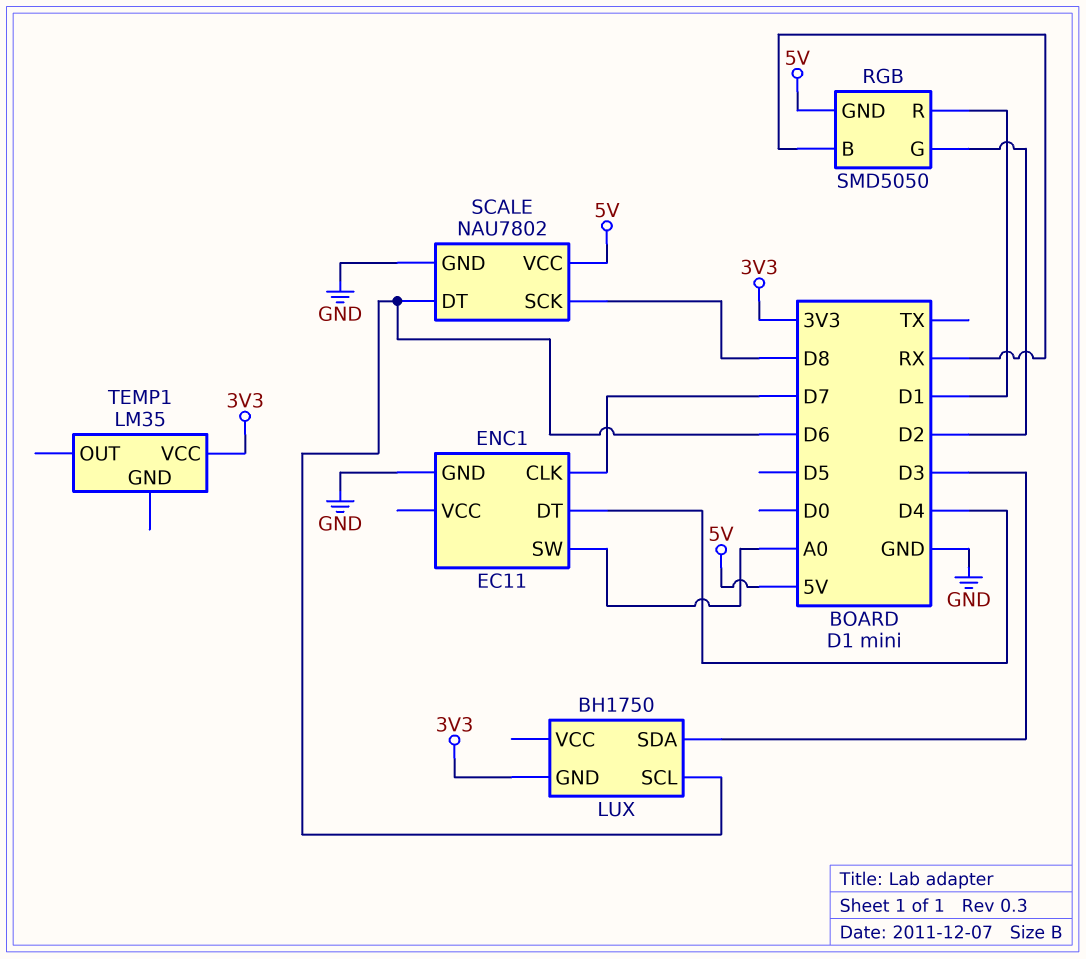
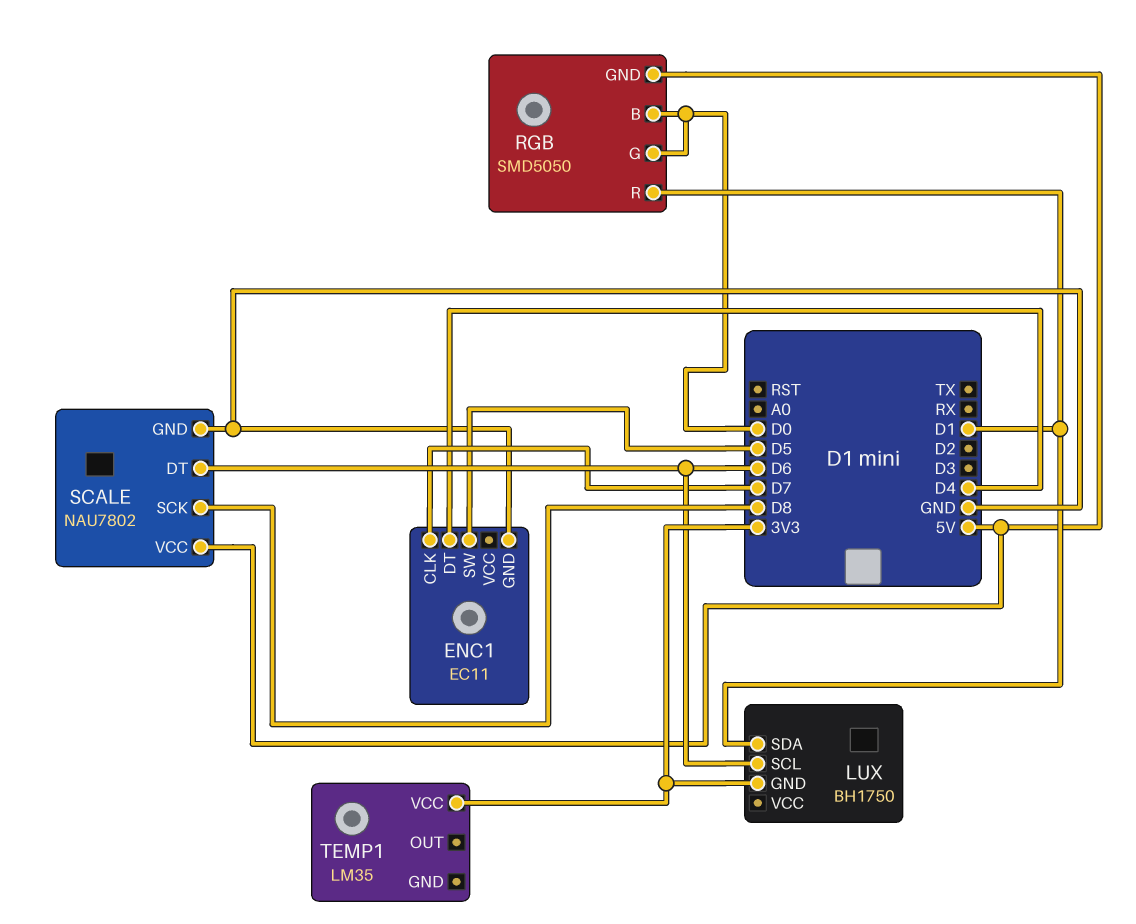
ENC1 pin SW: A0 -> D5
LUX pin SDA: D3 -> D1
RGB pin B: RX -> D0
RGB pin G: D2 -> D0

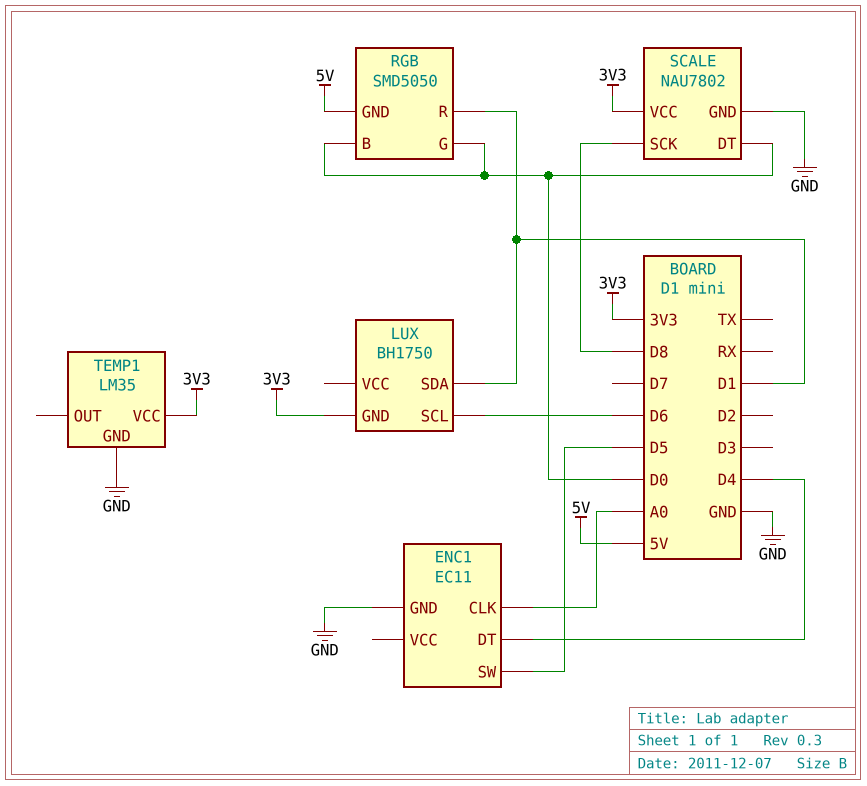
ENC1 pin CLK: D7 -> A0
SCALE pin DT: D6 -> D0
SCALE pin VCC: 5V -> 3V3
TEMP1 pin GND: none -> GND

